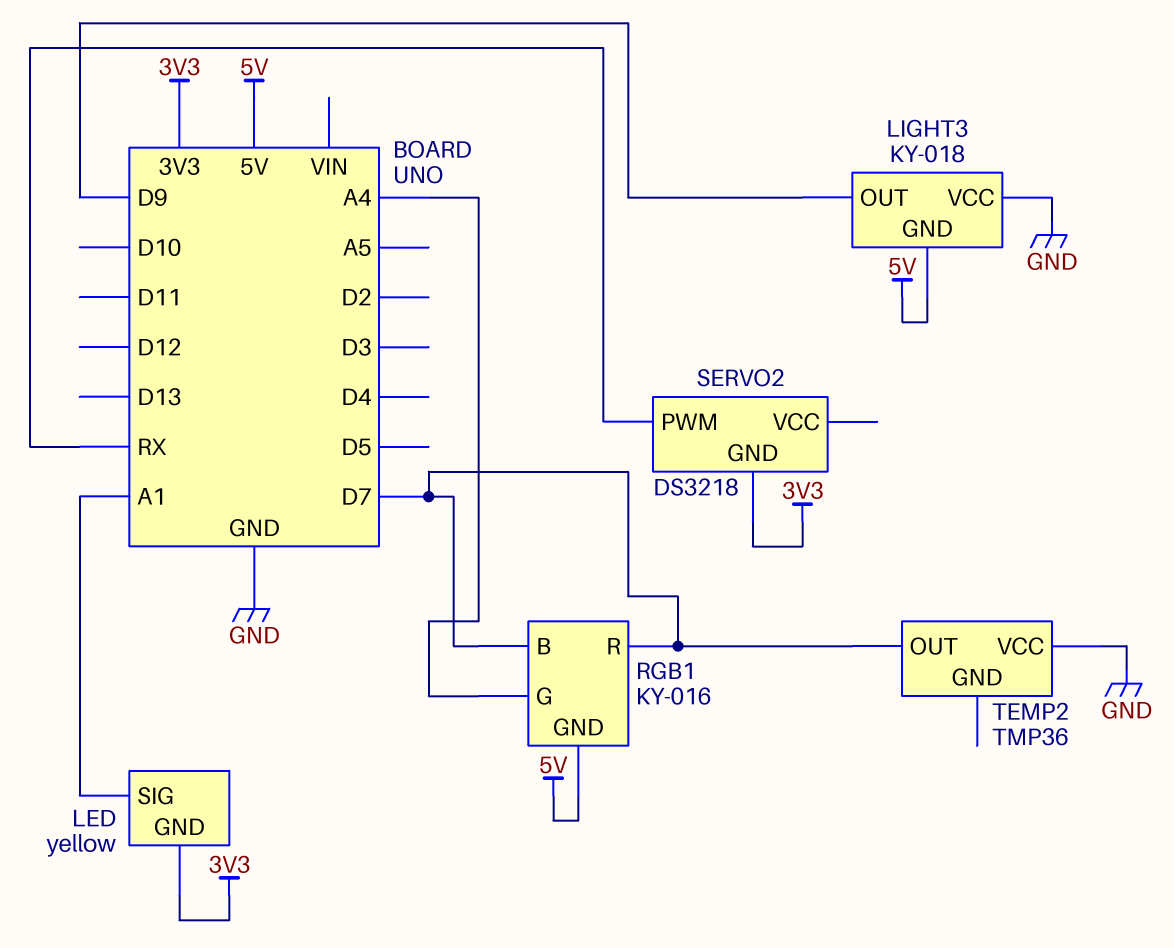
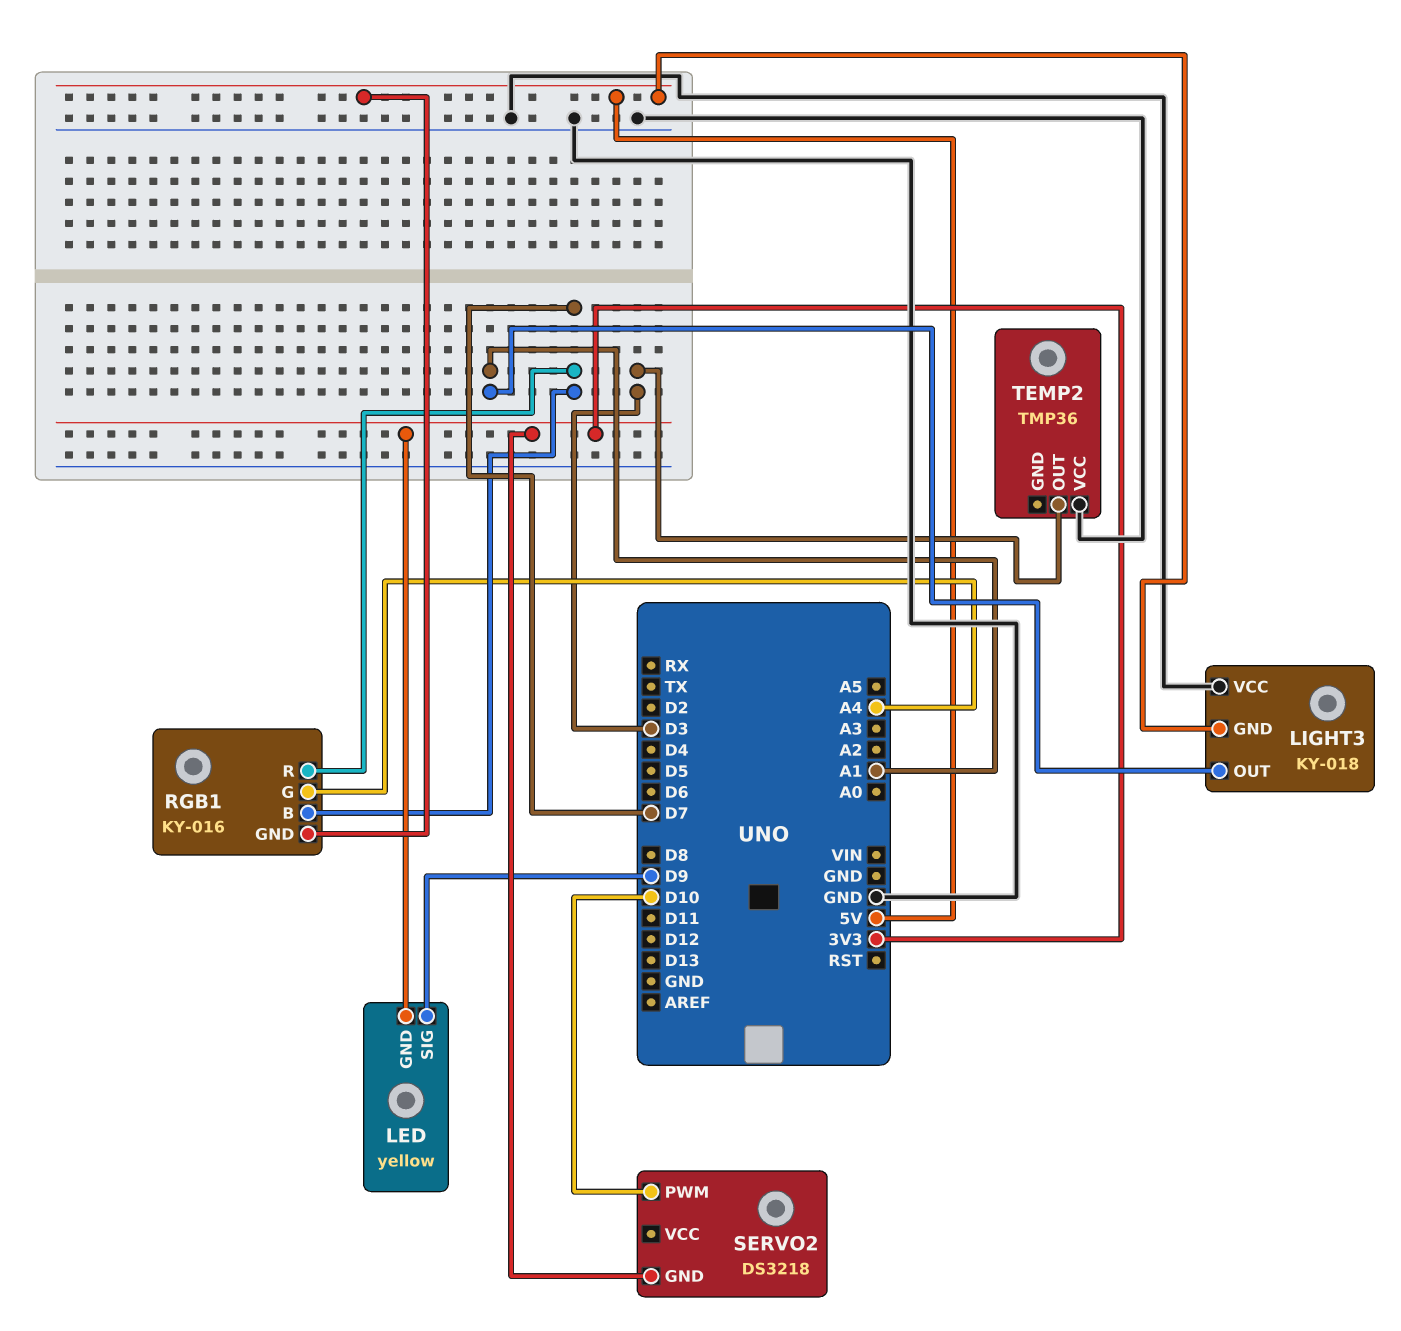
LED pin SIG: A1 -> D9
LIGHT3 pin OUT: D9 -> A1
SERVO2 pin PWM: RX -> D10
TEMP2 pin OUT: D7 -> D3

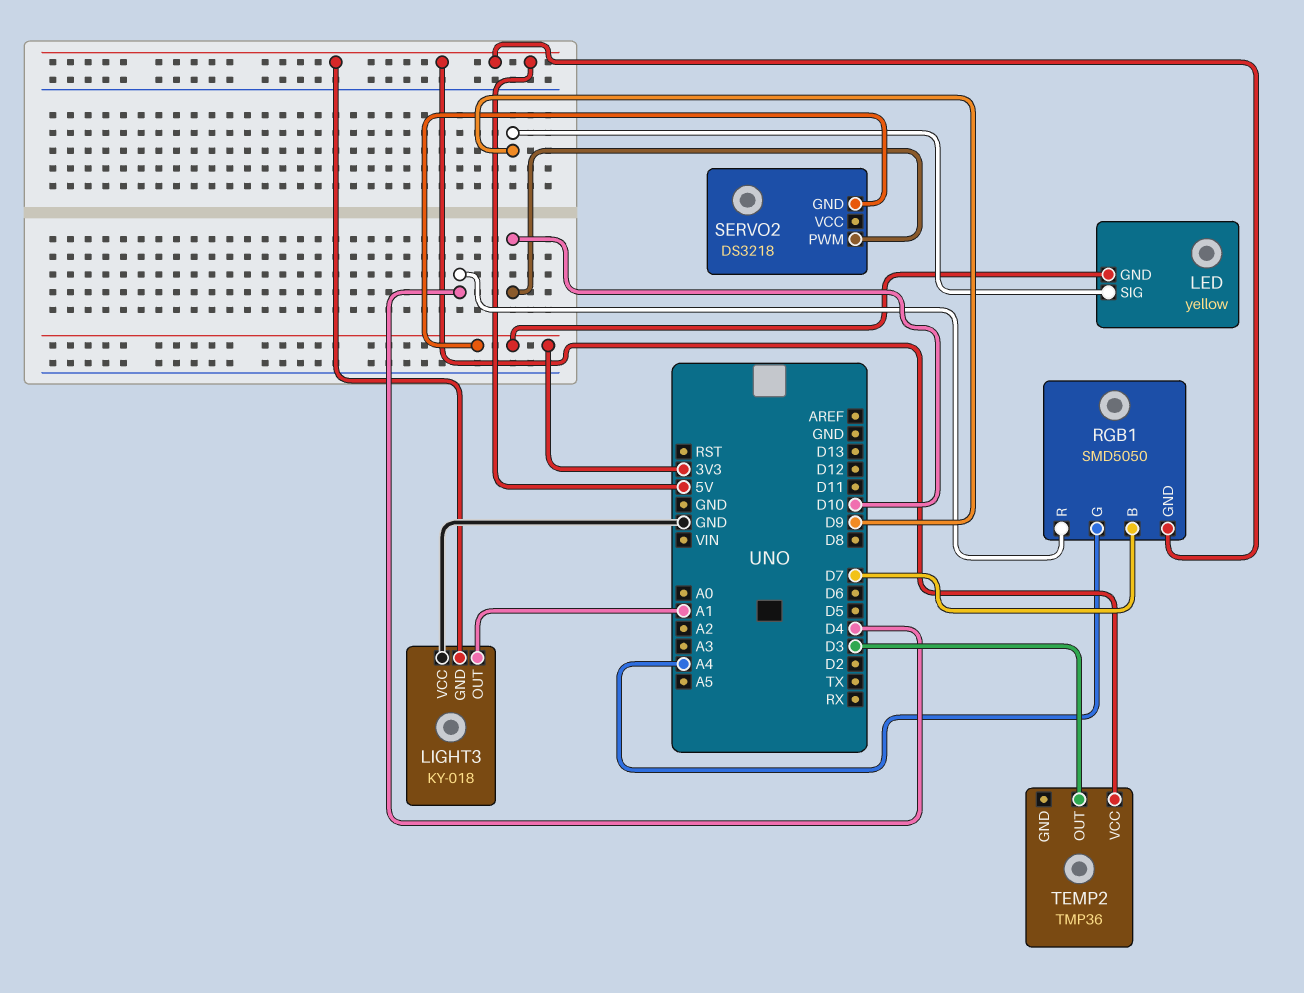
RGB1: KY-016 -> SMD5050
RGB1 pin R: D7 -> D4
TEMP2 pin VCC: GND -> 5V

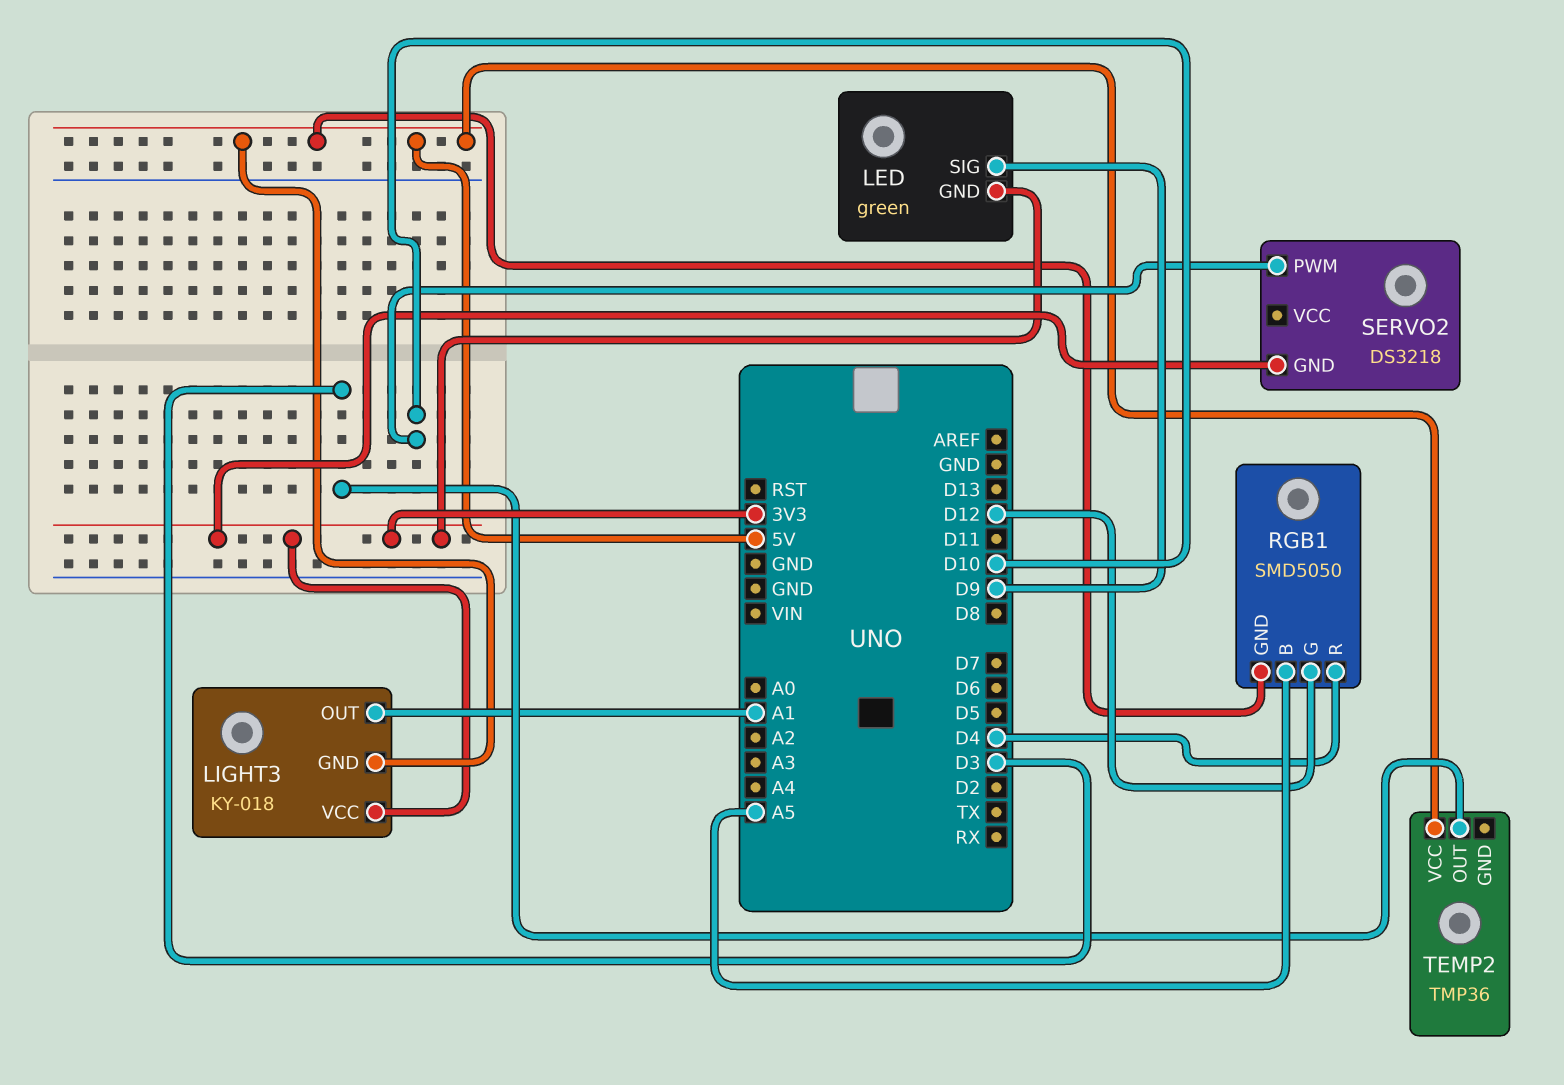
LED: yellow -> green
LIGHT3 pin VCC: GND -> 3V3
RGB1 pin B: D7 -> A5
RGB1 pin G: A4 -> D12

